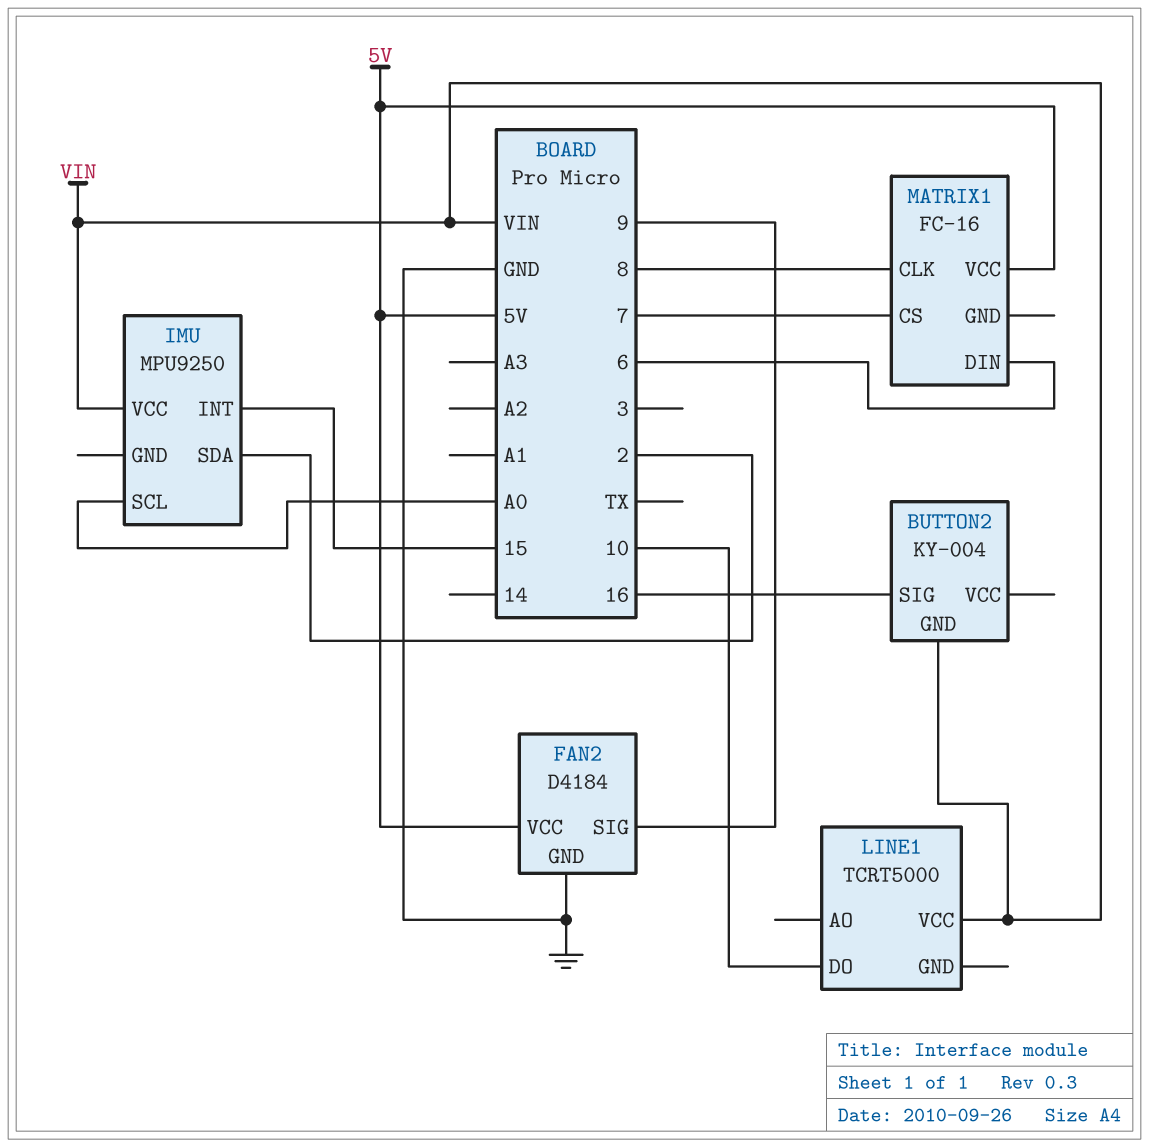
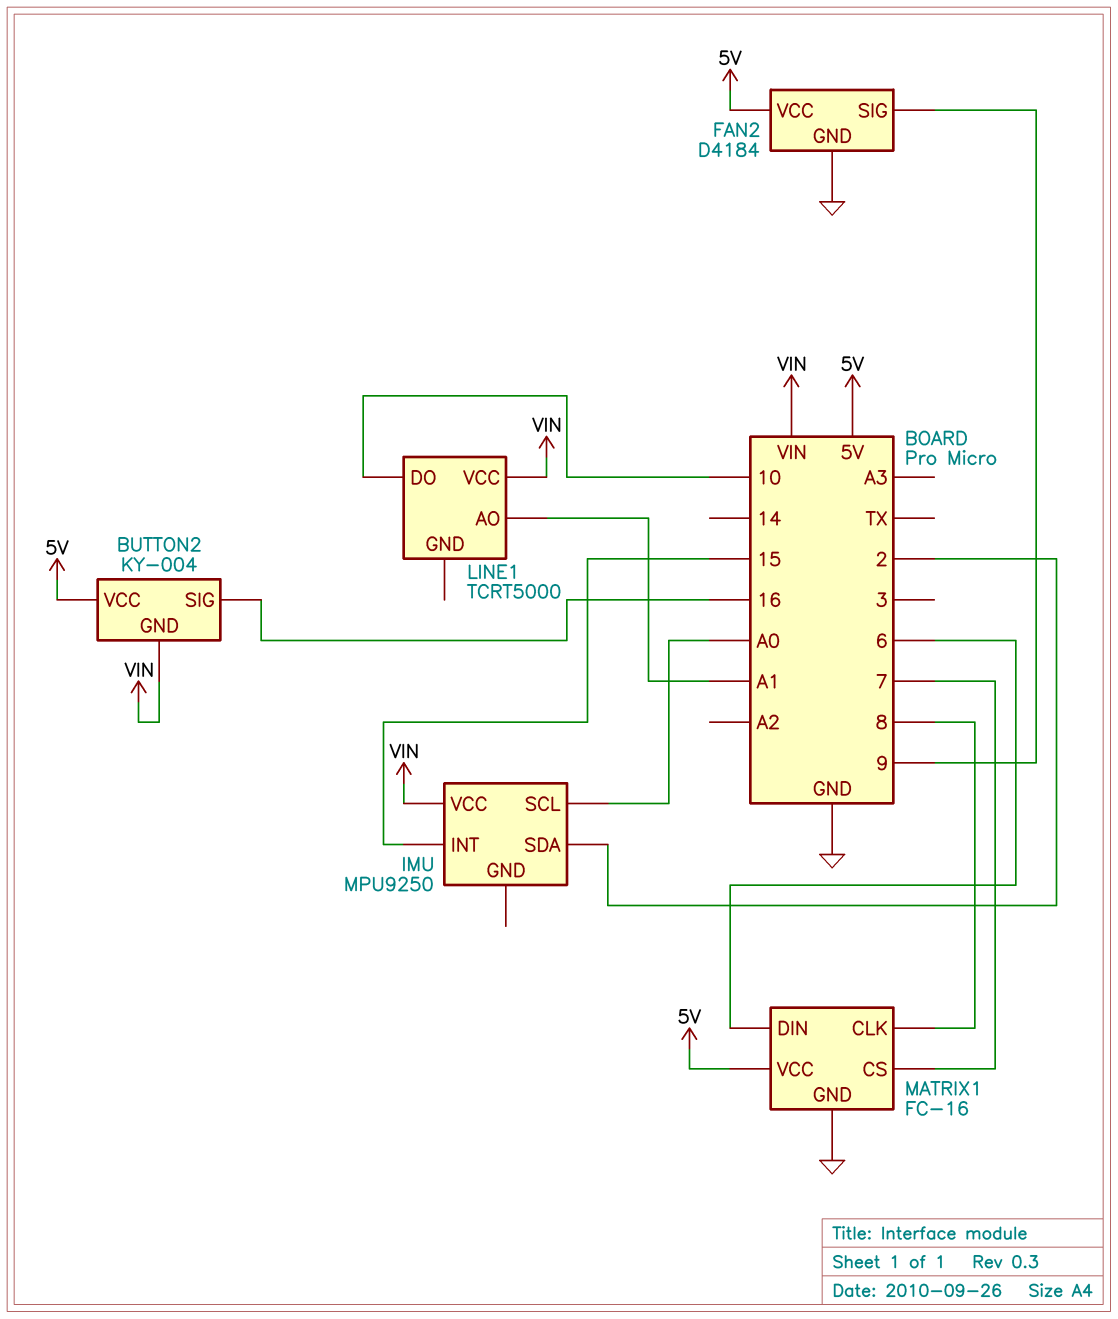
BUTTON2 pin VCC: none -> 5V
LINE1 pin AO: none -> A1
MATRIX1 pin GND: none -> GND

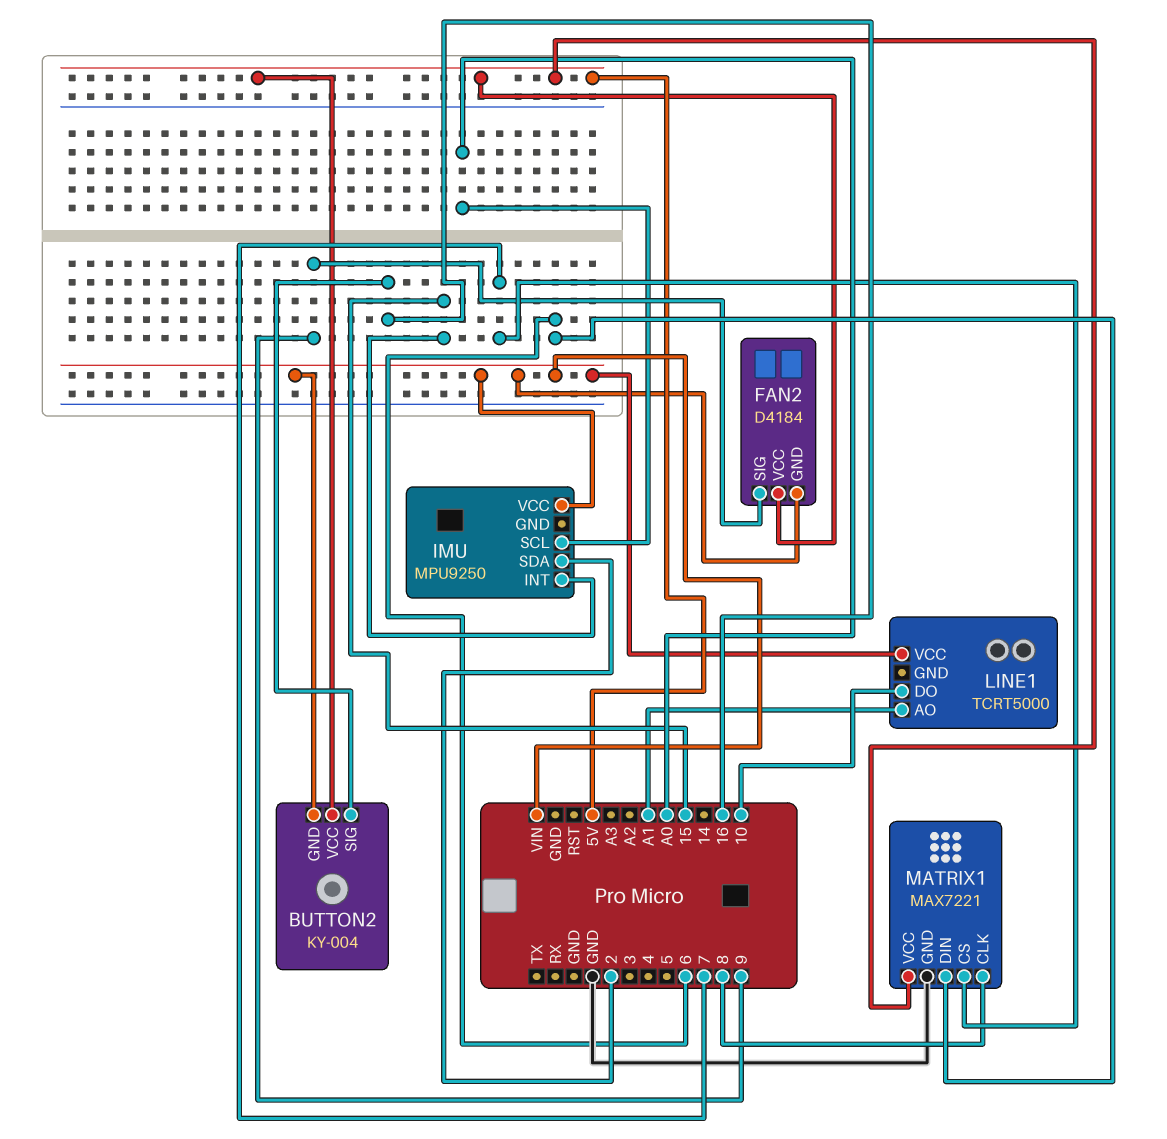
FAN2 pin GND: GND -> VIN
MATRIX1: FC-16 -> MAX7221

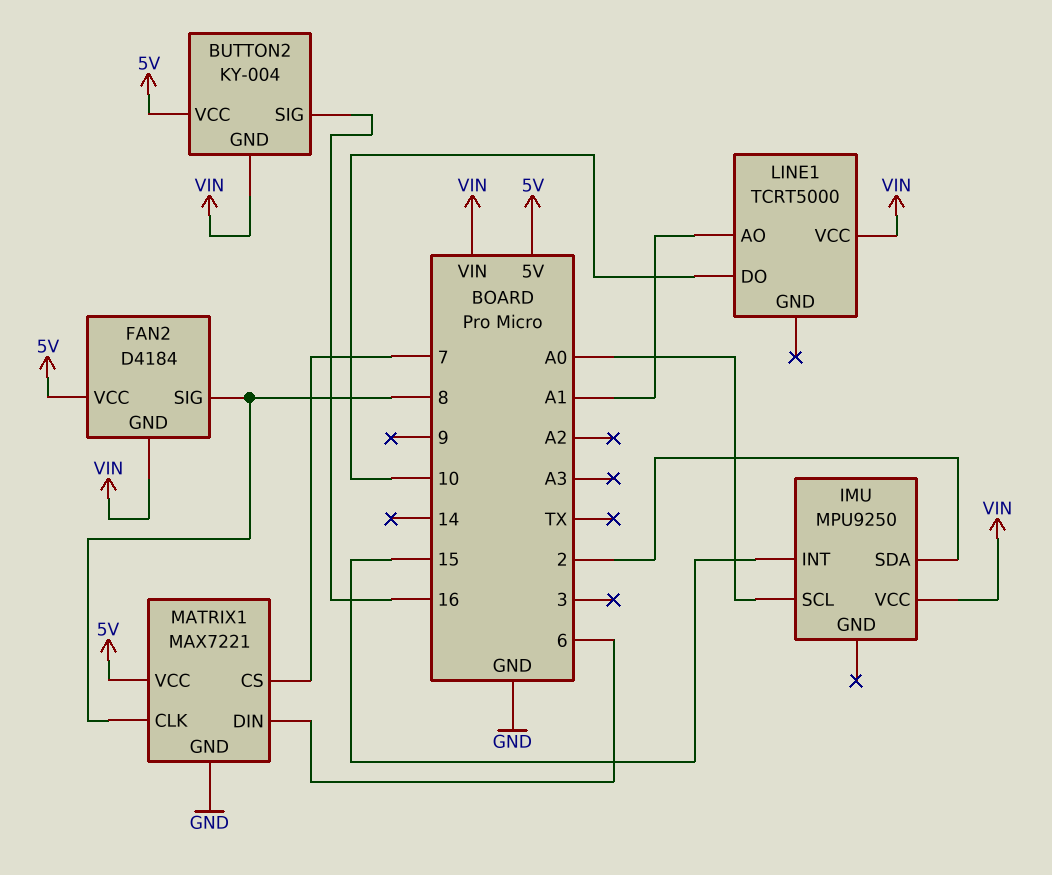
FAN2 pin SIG: 9 -> 8

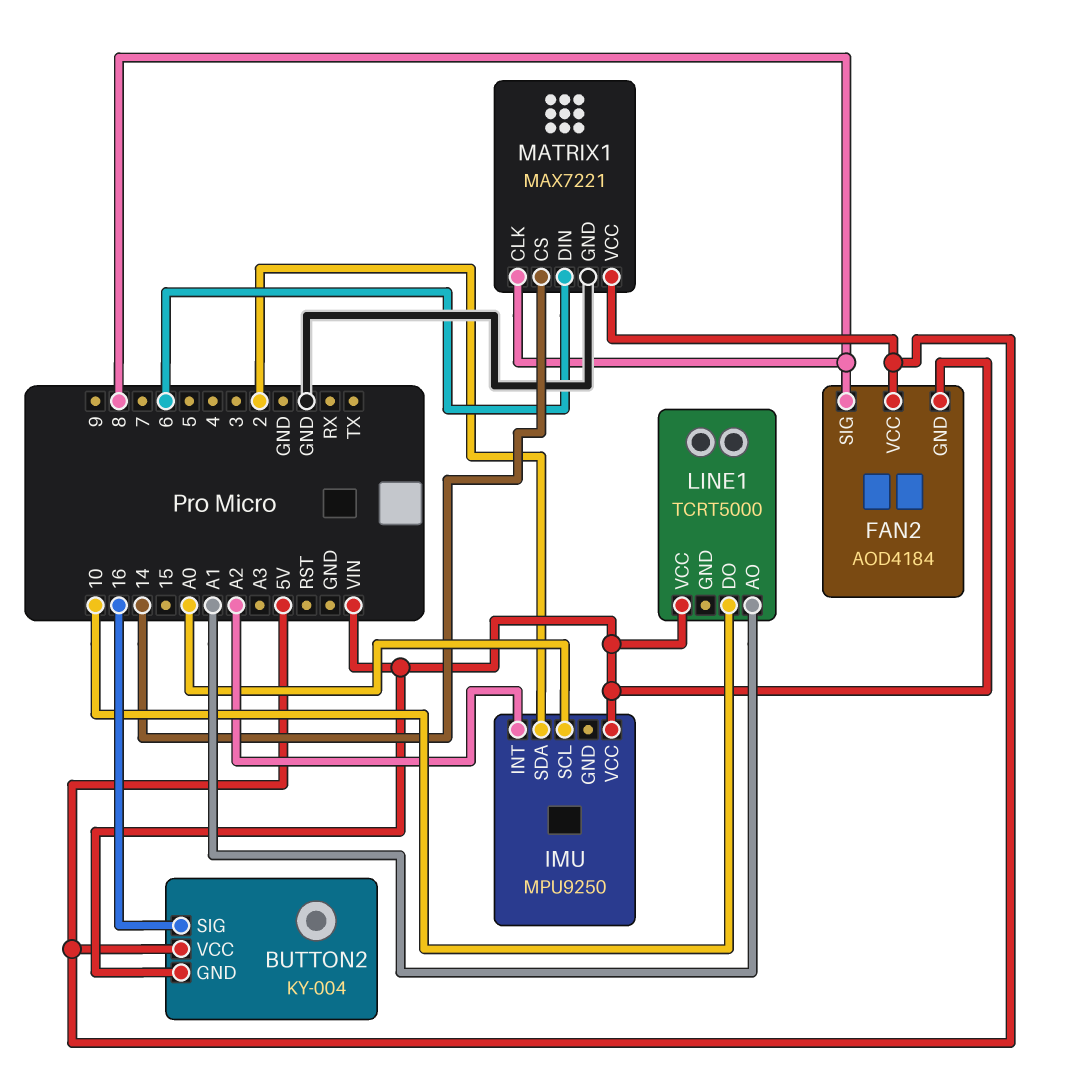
FAN2: D4184 -> AOD4184
IMU pin INT: 15 -> A2
MATRIX1 pin CS: 7 -> 14

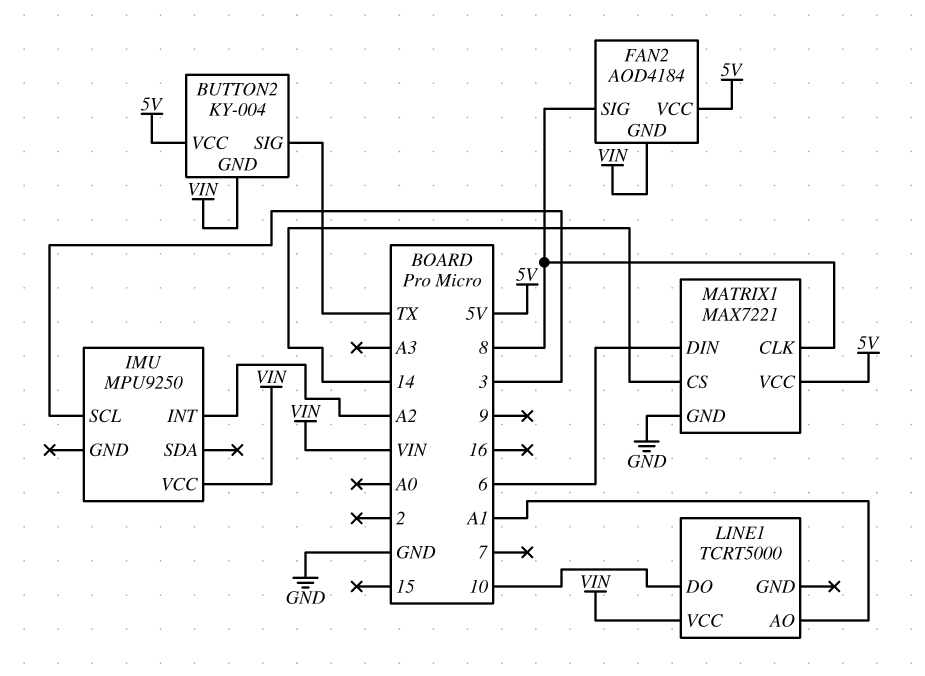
BUTTON2 pin SIG: 16 -> TX
IMU pin SCL: A0 -> 3
IMU pin SDA: 2 -> none

